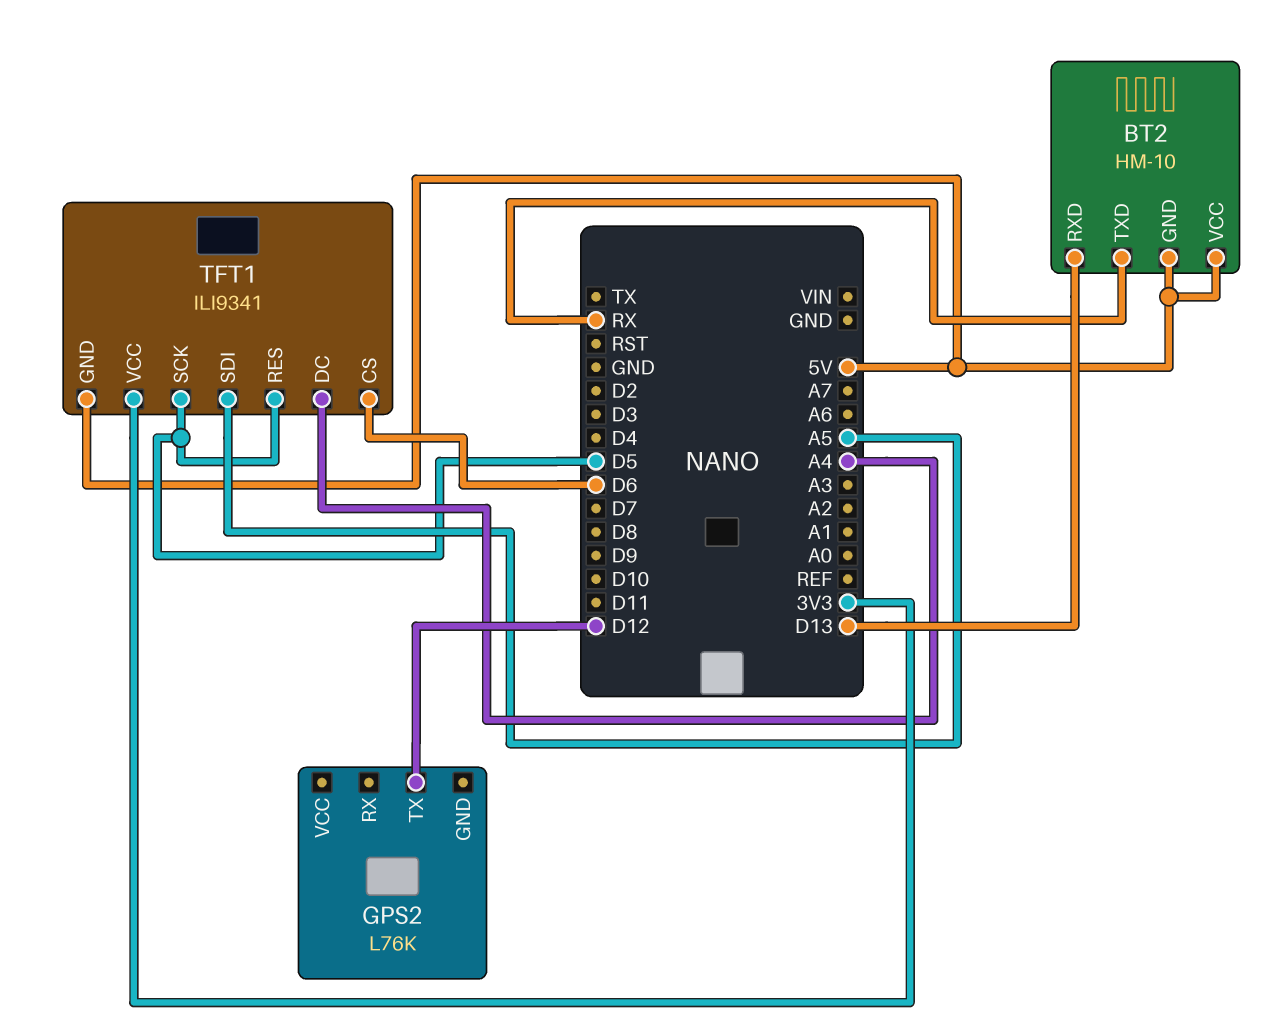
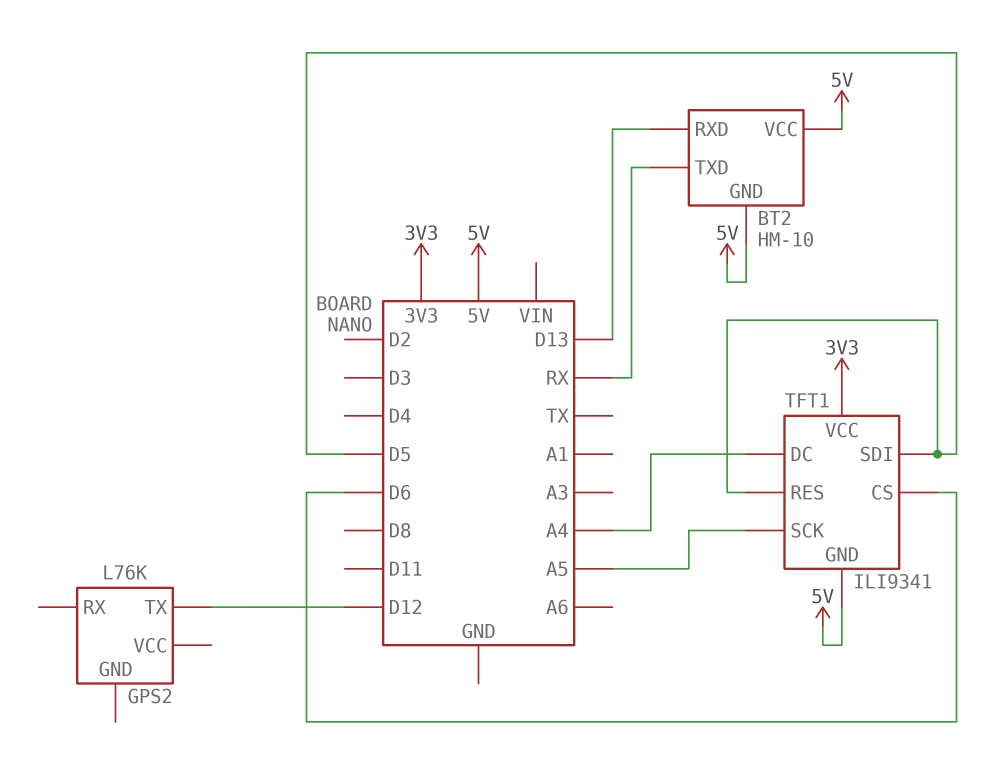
TFT1 pin SCK: D5 -> A5
TFT1 pin SDI: A5 -> D5

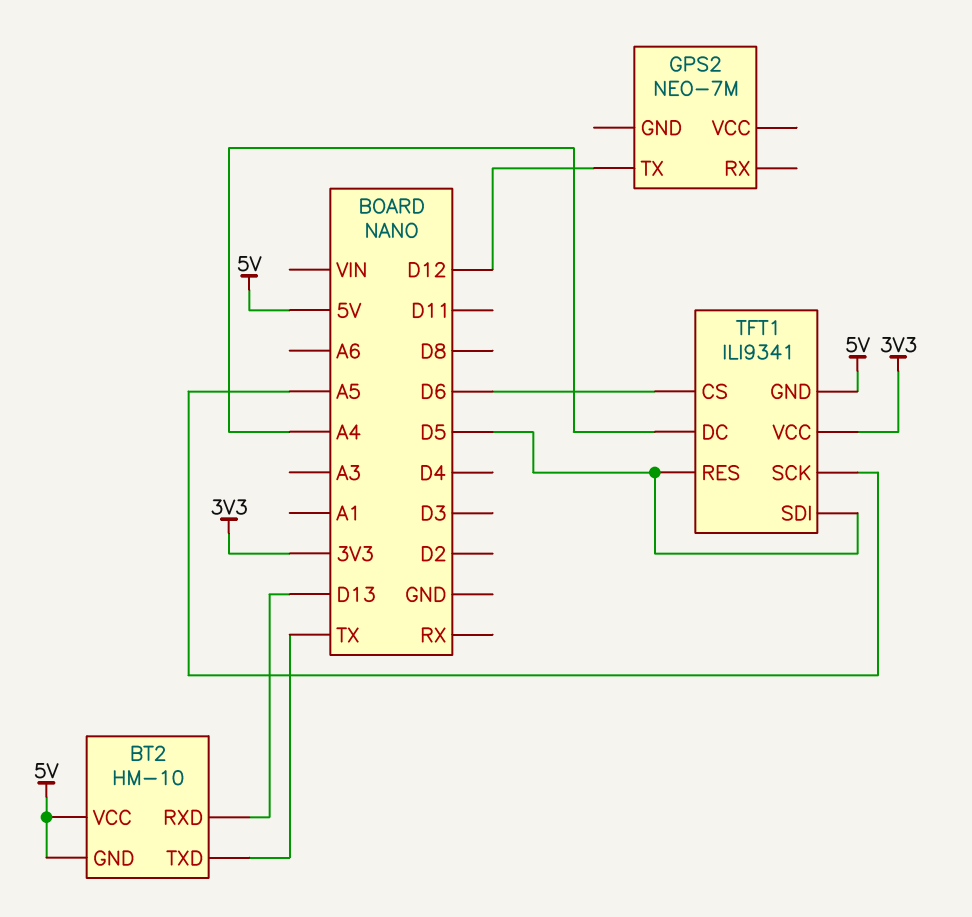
BT2 pin TXD: RX -> TX
GPS2: L76K -> NEO-7M

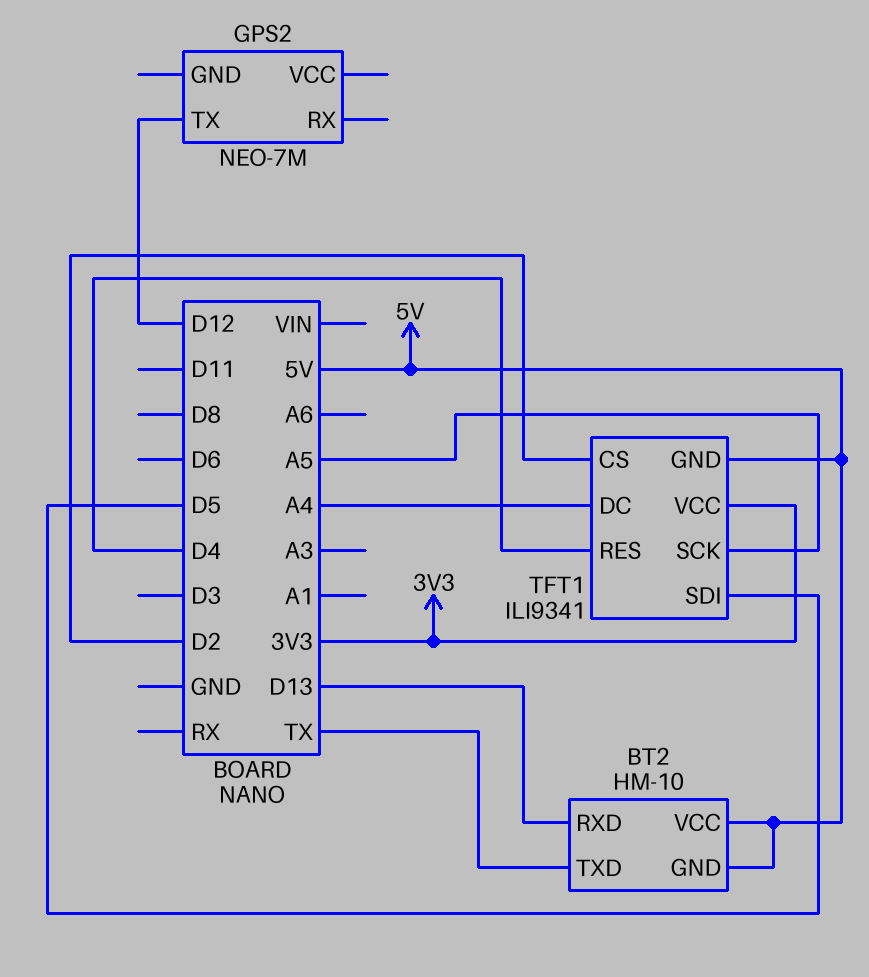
TFT1 pin CS: D6 -> D2
TFT1 pin RES: D5 -> D4

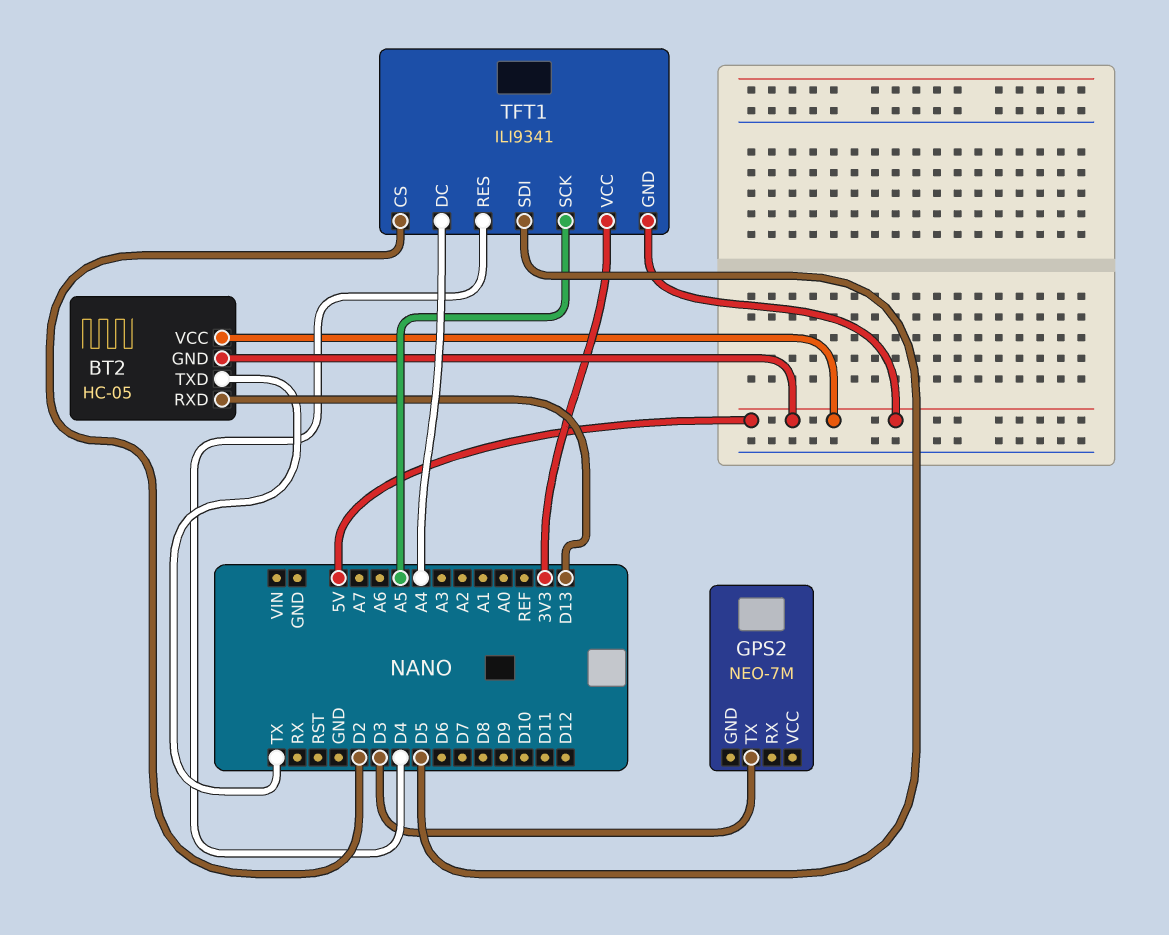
BT2: HM-10 -> HC-05
GPS2 pin TX: D12 -> D3

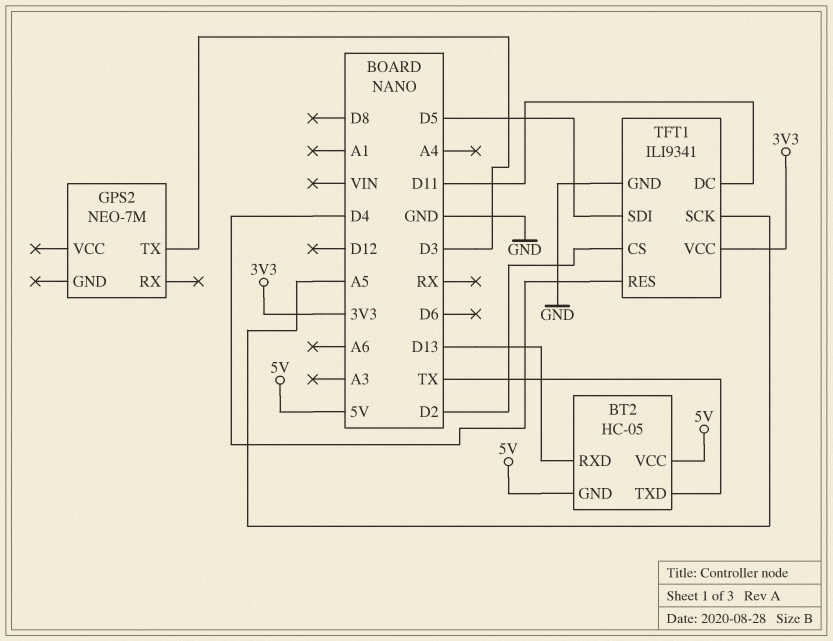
TFT1 pin DC: A4 -> D11
TFT1 pin GND: 5V -> GND

